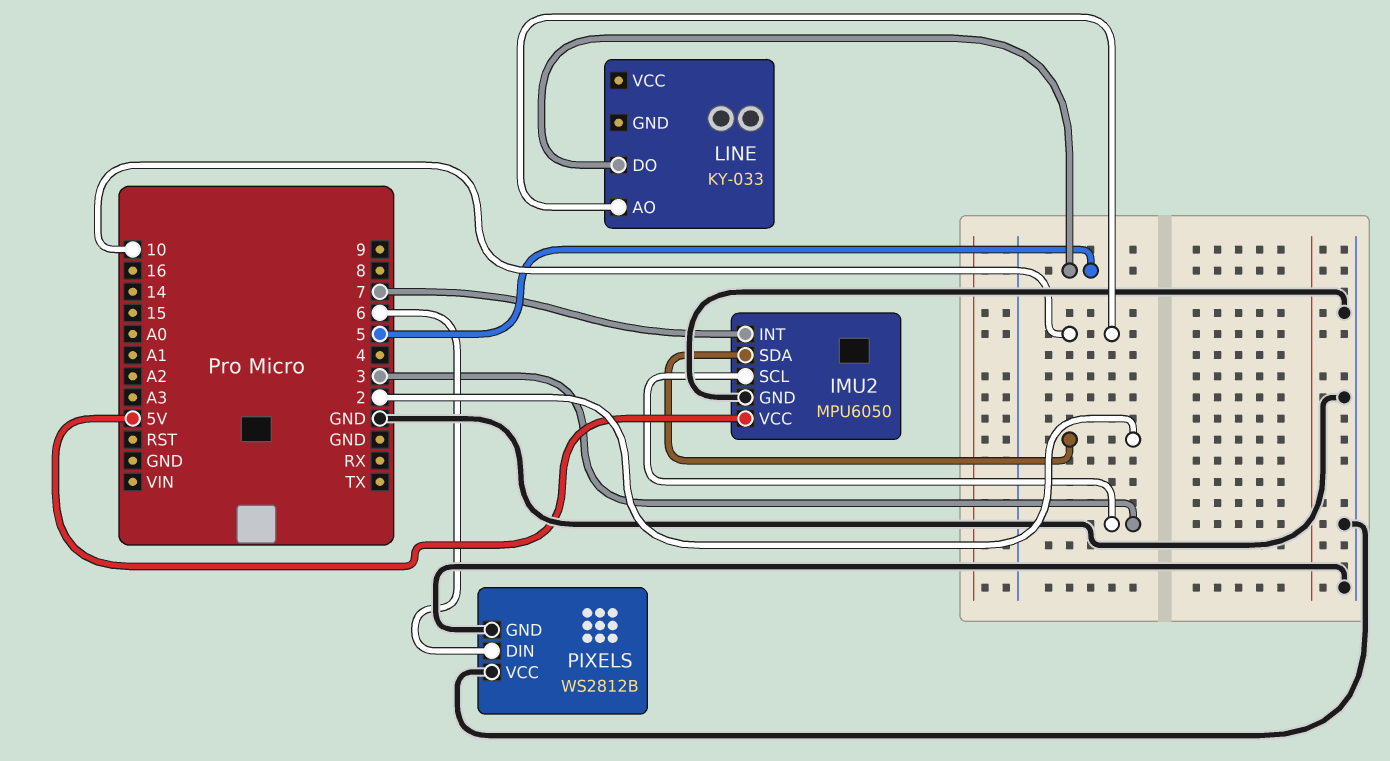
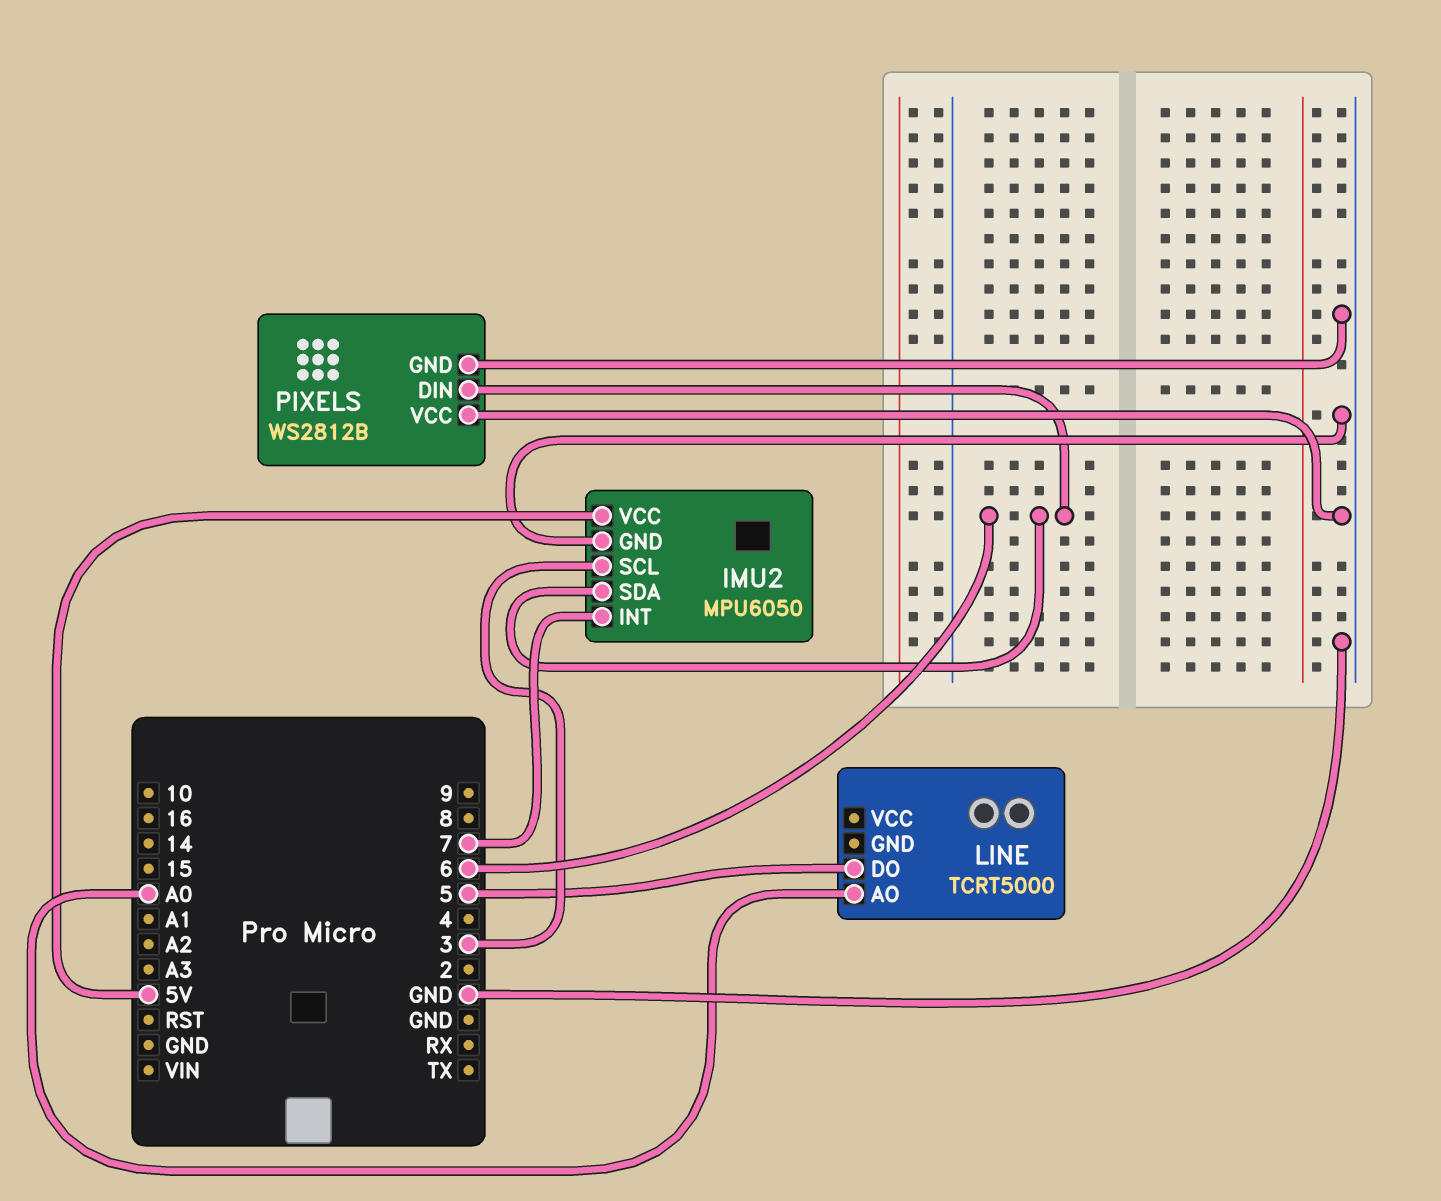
IMU2 pin SDA: 2 -> 6
LINE: KY-033 -> TCRT5000
LINE pin AO: 10 -> A0

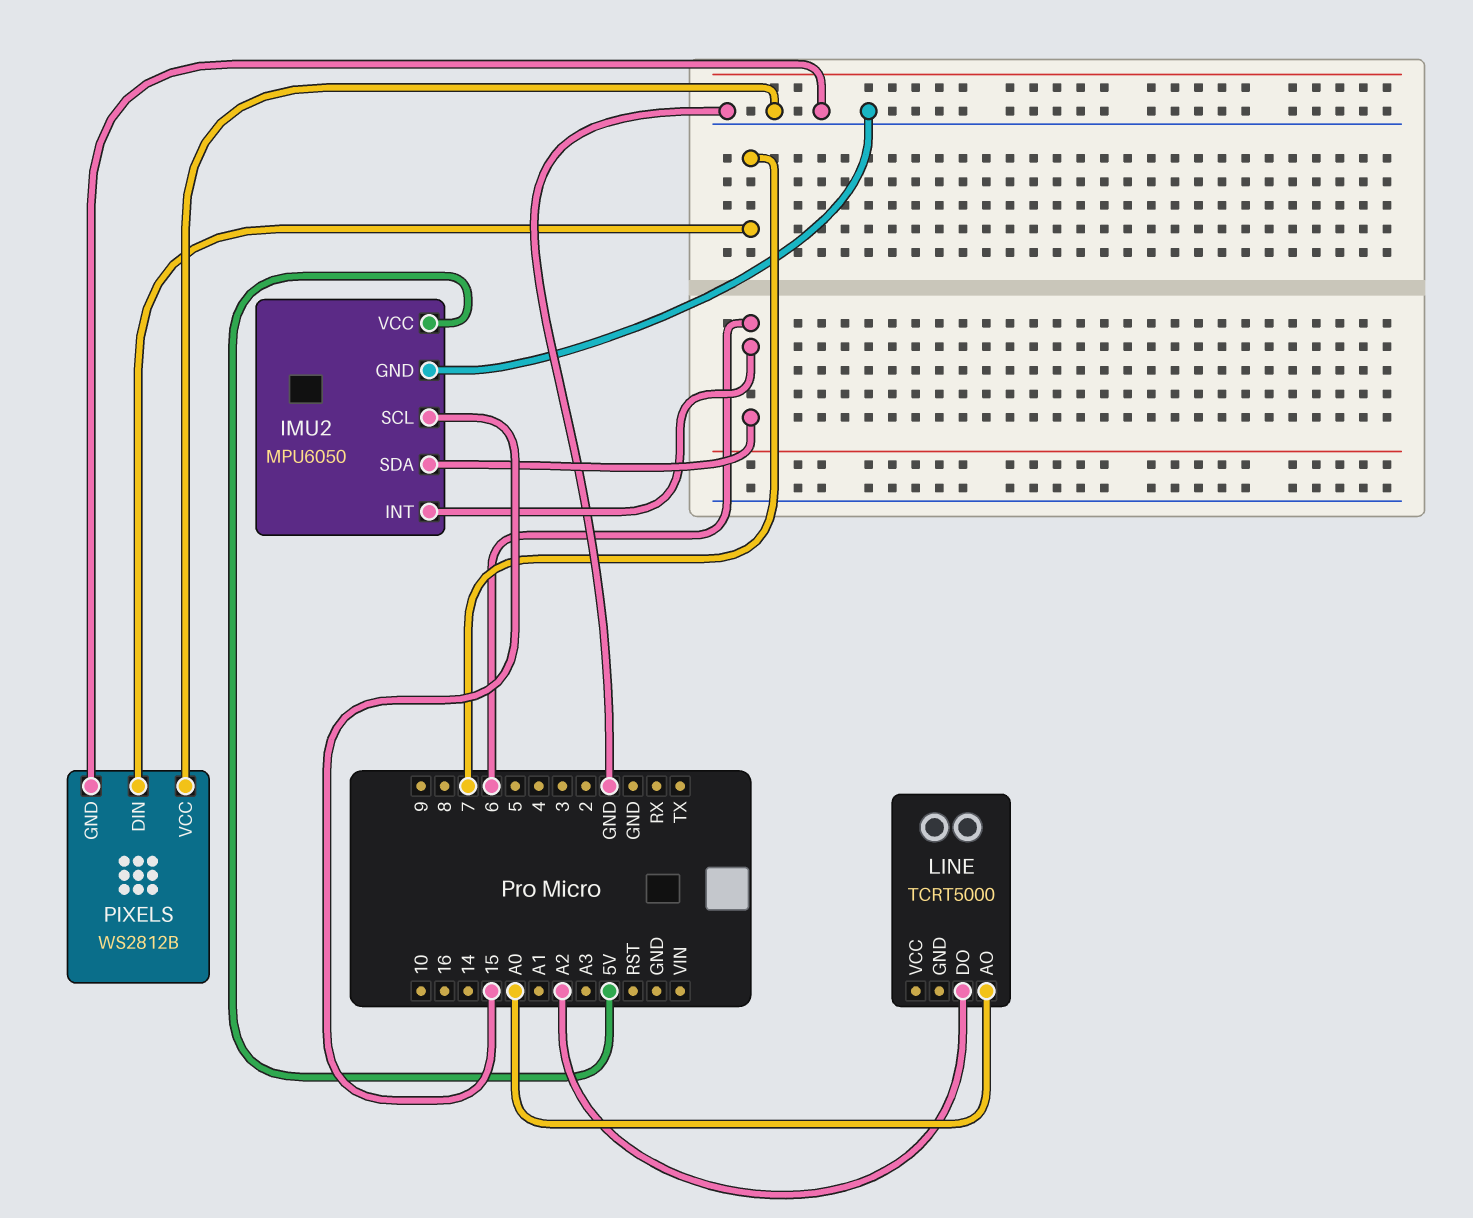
IMU2 pin INT: 7 -> 6
IMU2 pin SCL: 3 -> 15
LINE pin DO: 5 -> A2
PIXELS pin DIN: 6 -> 7

